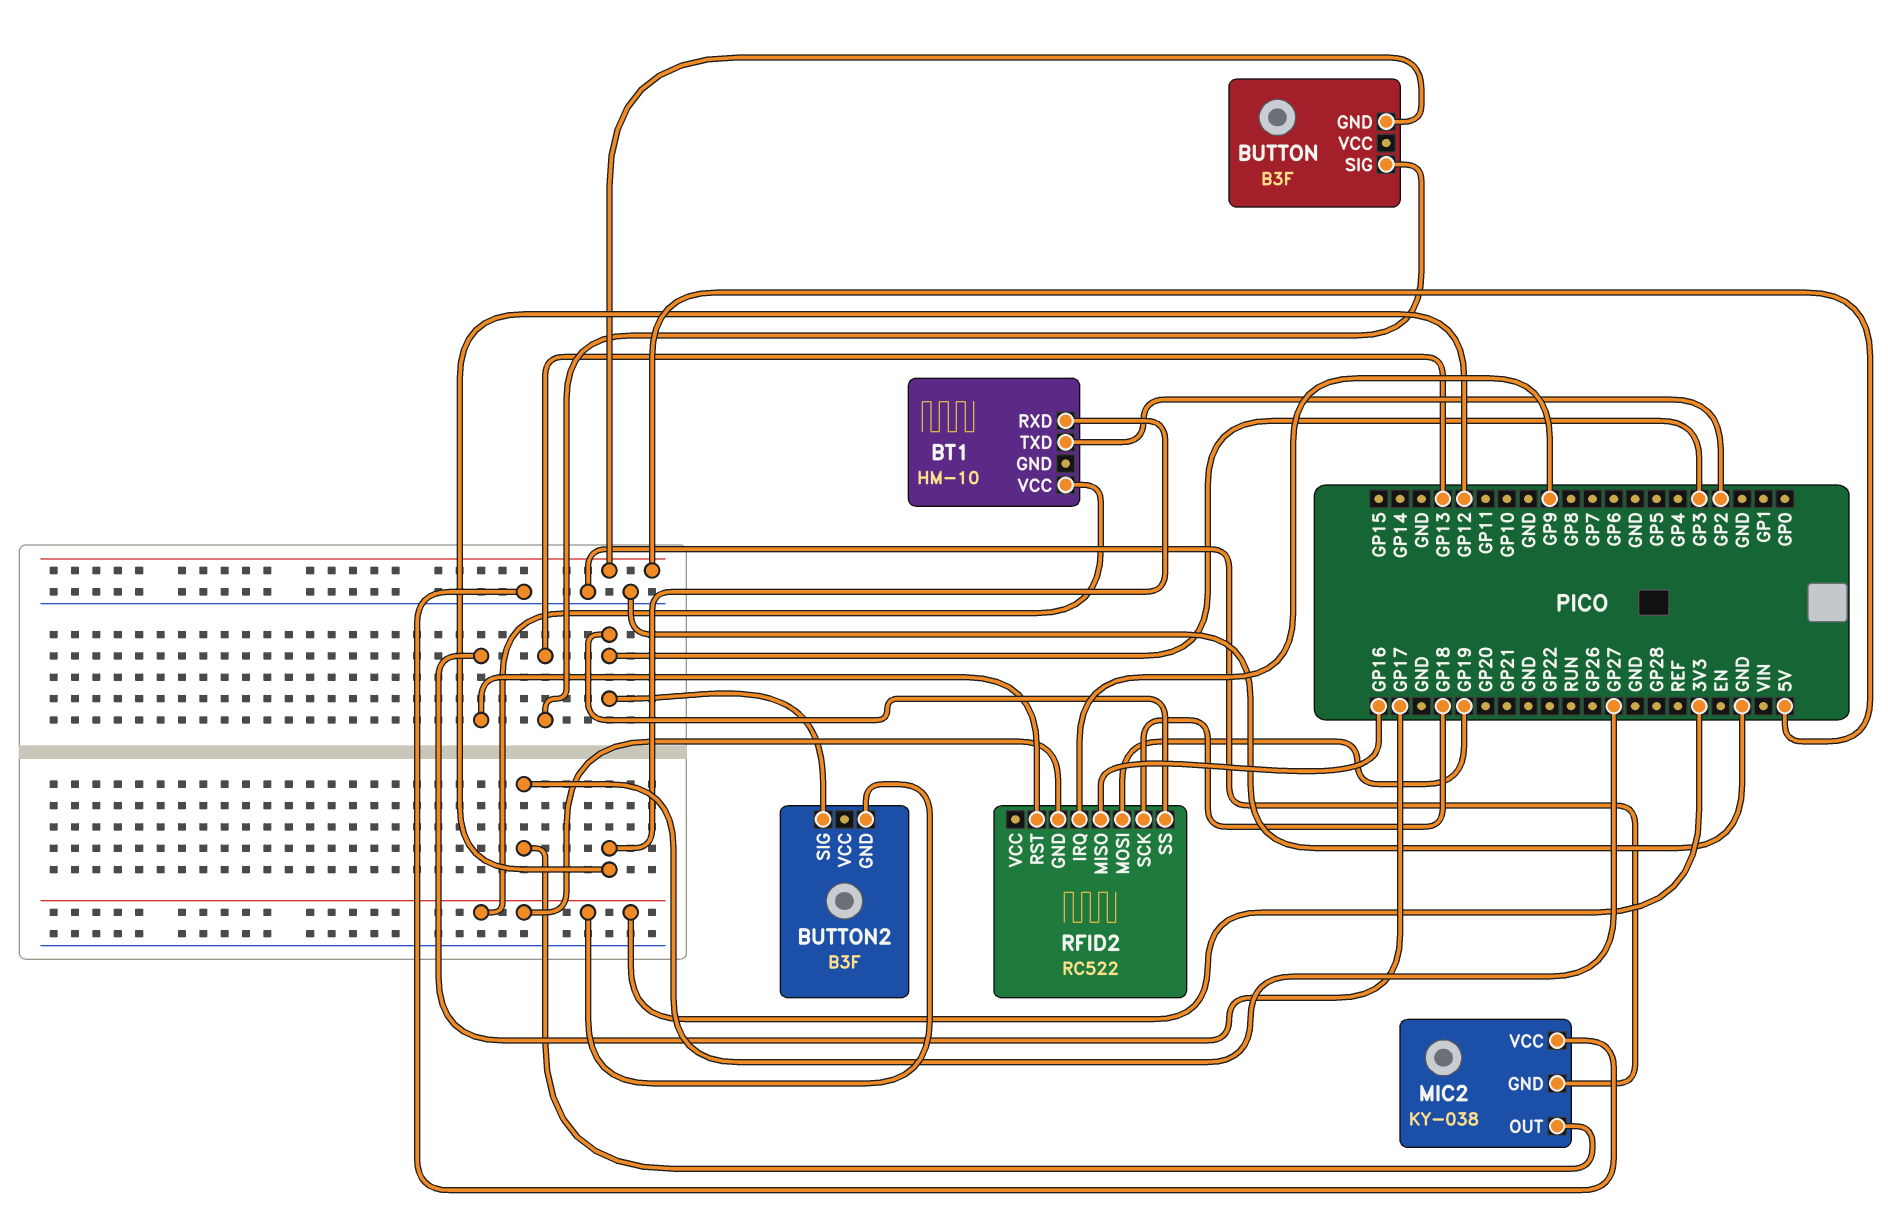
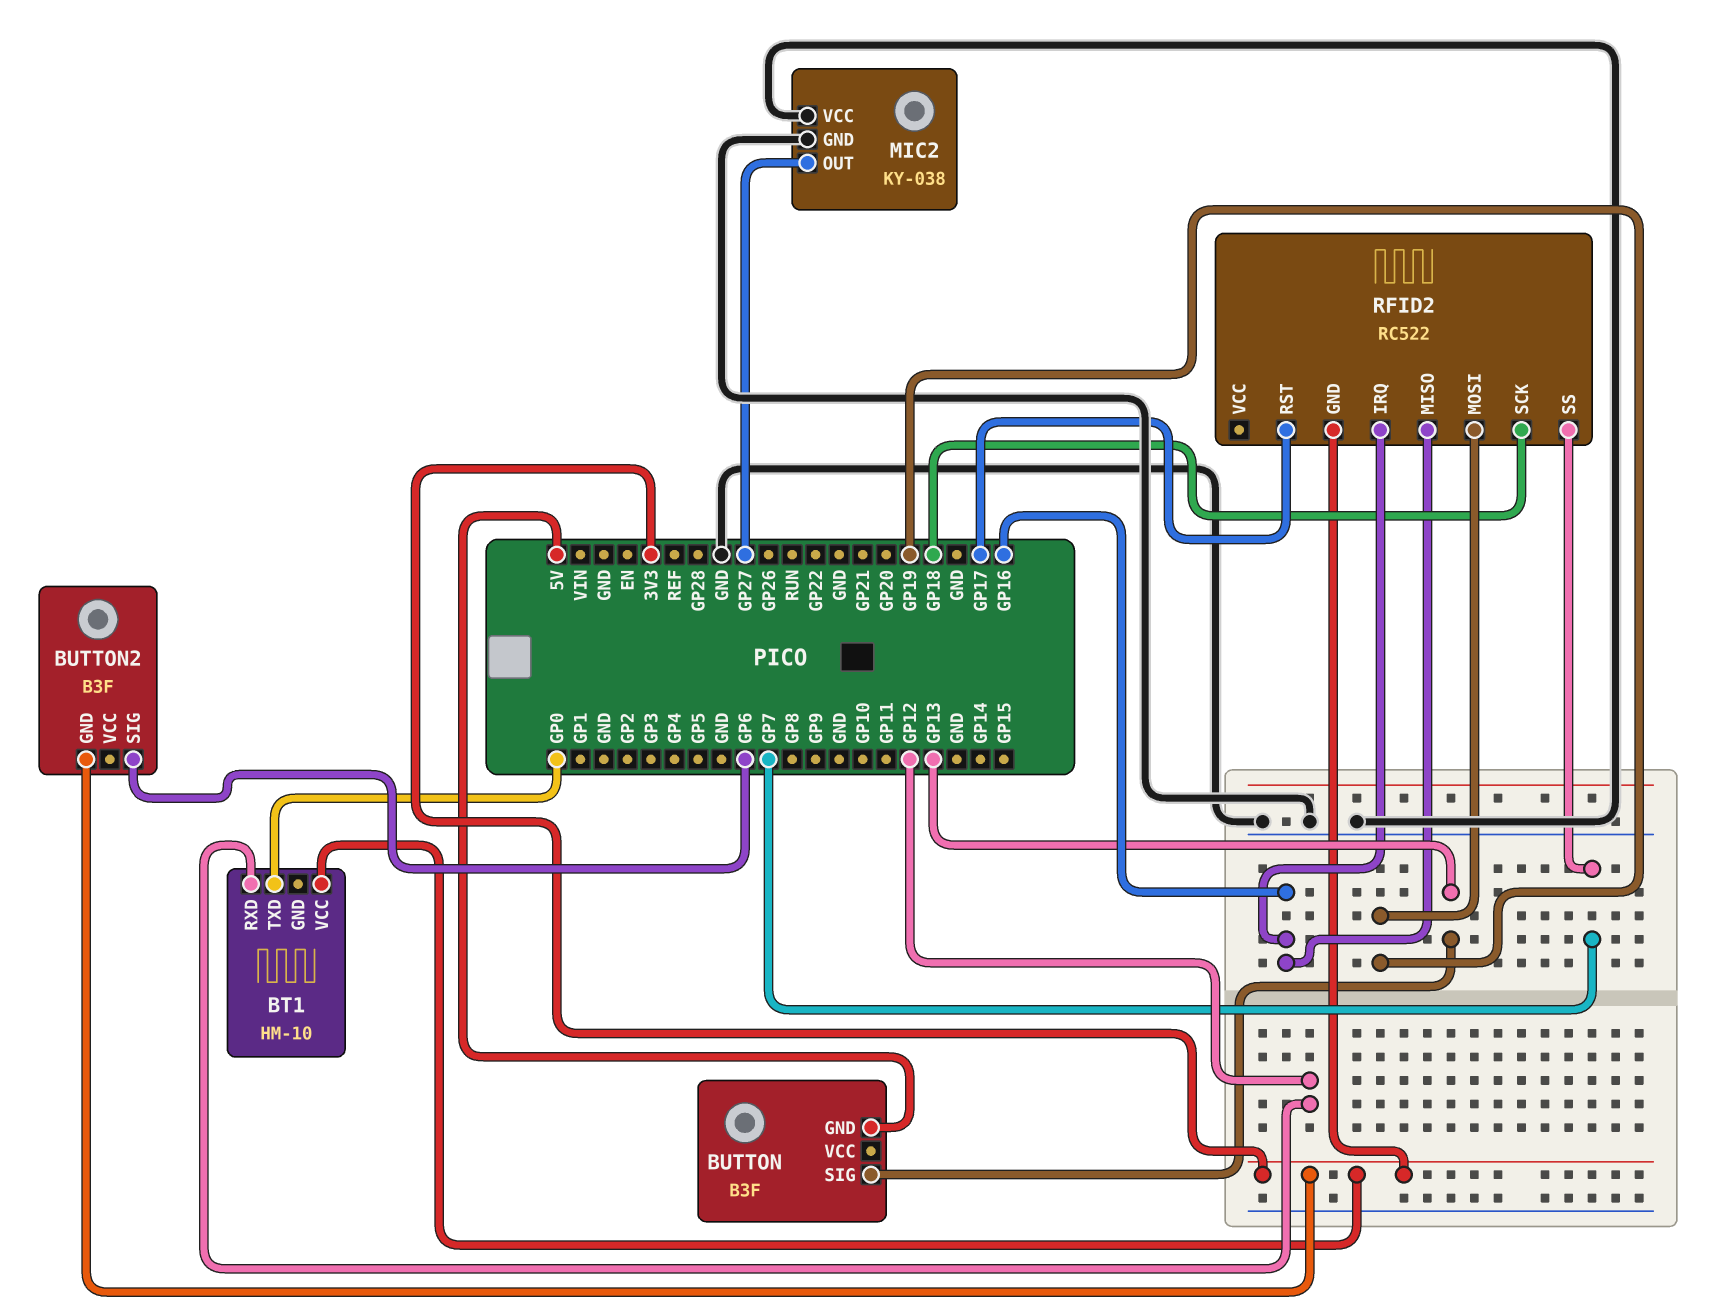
BT1 pin TXD: GP2 -> GP0
BUTTON2 pin SIG: GP3 -> GP6
RFID2 pin IRQ: GP9 -> GP16
RFID2 pin SS: GP3 -> GP7

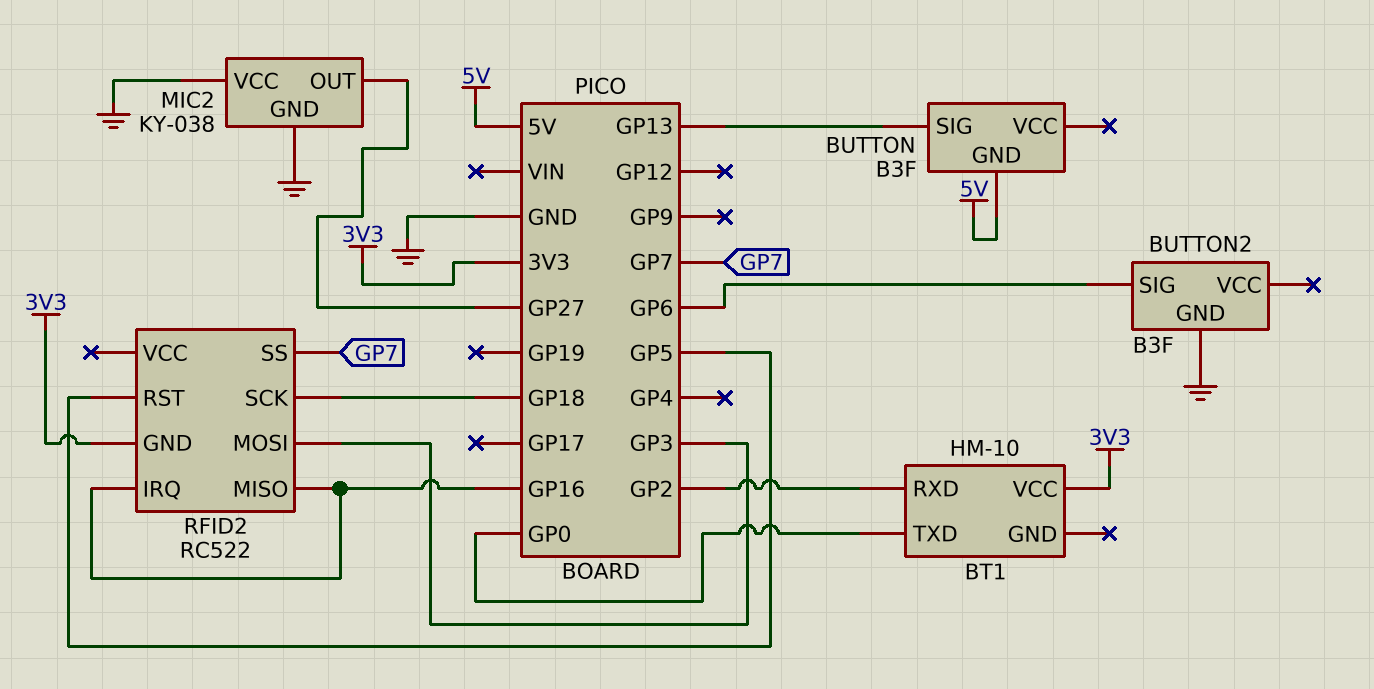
BT1 pin RXD: GP12 -> GP2
BUTTON2 pin GND: 3V3 -> GND
RFID2 pin MOSI: GP19 -> GP3
RFID2 pin RST: GP17 -> GP5

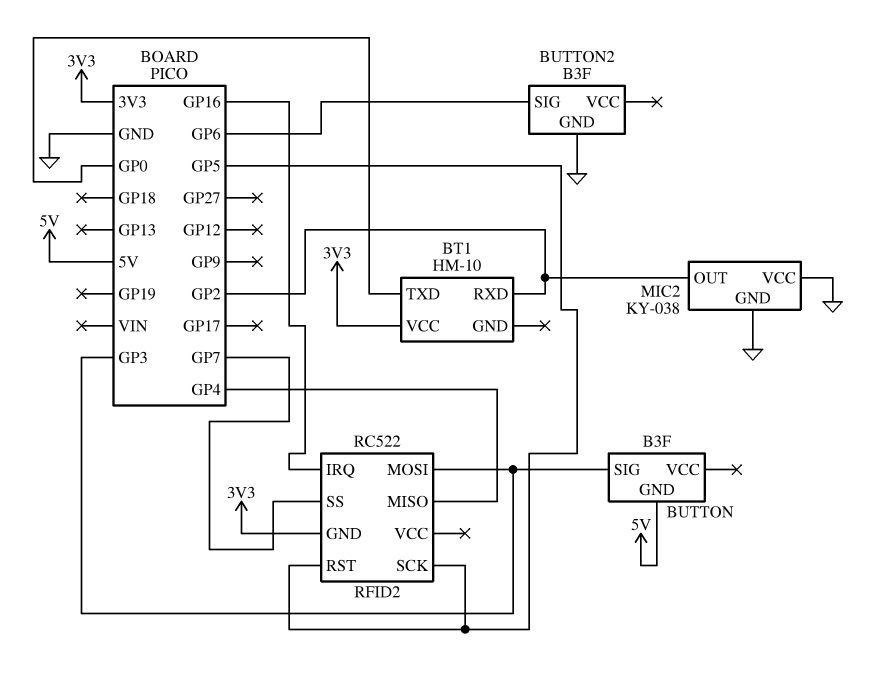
BUTTON pin SIG: GP13 -> GP3
MIC2 pin OUT: GP27 -> GP2
RFID2 pin MISO: GP16 -> GP4
RFID2 pin SCK: GP18 -> GP5

